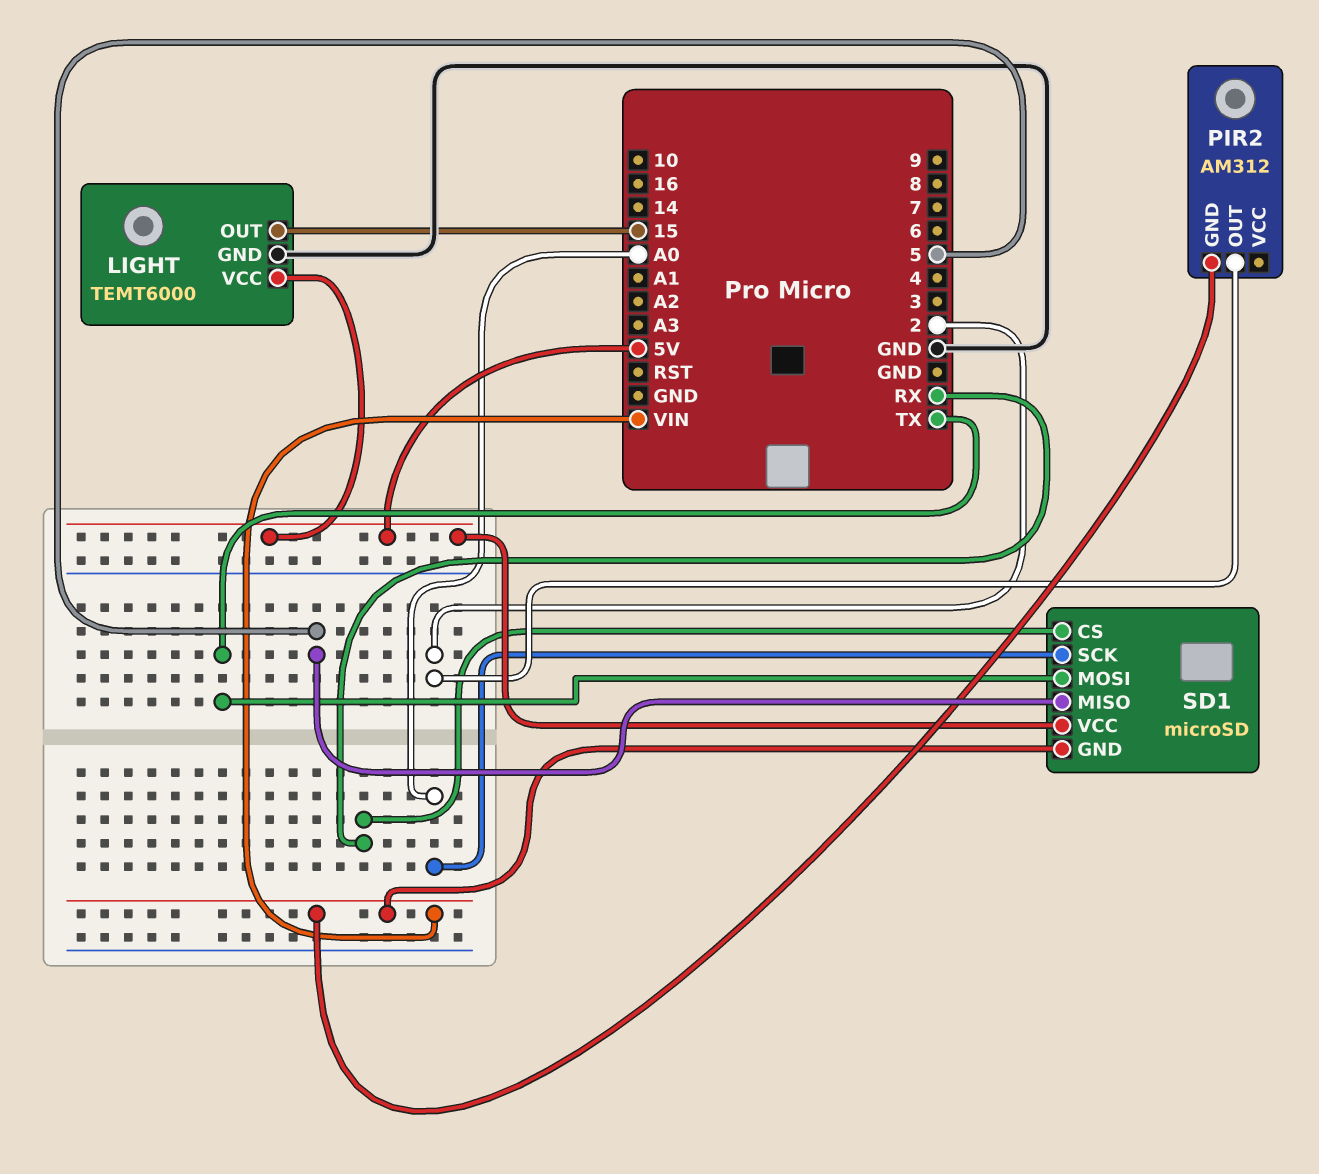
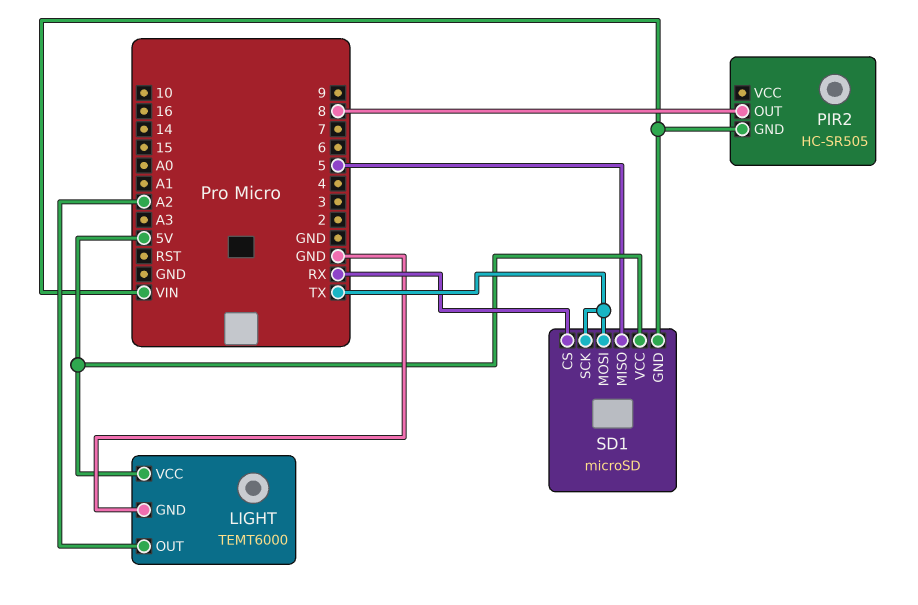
LIGHT pin OUT: 15 -> A2
PIR2: AM312 -> HC-SR505
PIR2 pin OUT: 2 -> 8
SD1 pin SCK: A0 -> TX

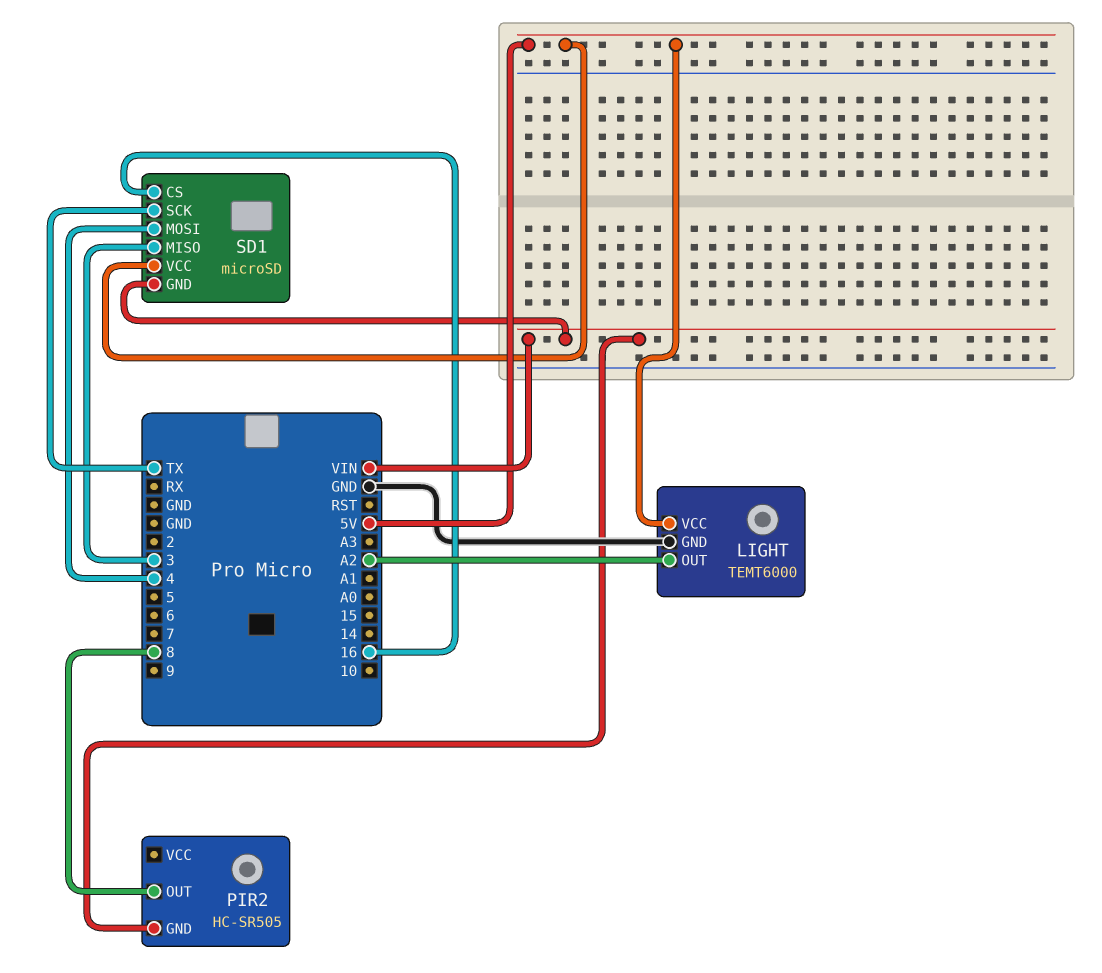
SD1 pin CS: RX -> 16
SD1 pin MISO: 5 -> 3
SD1 pin MOSI: TX -> 4

